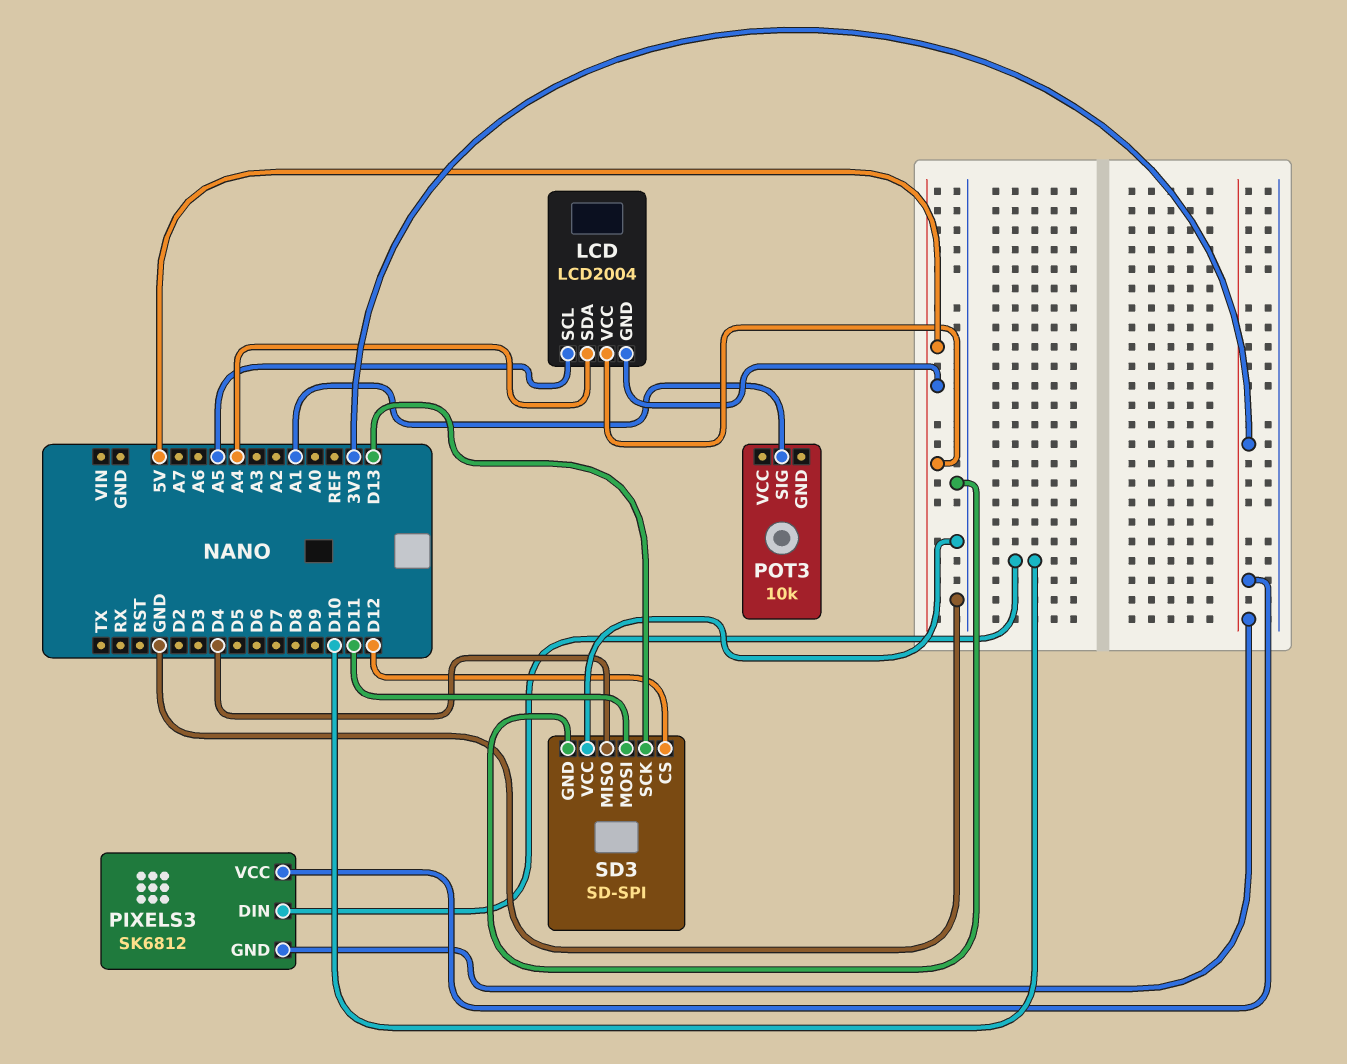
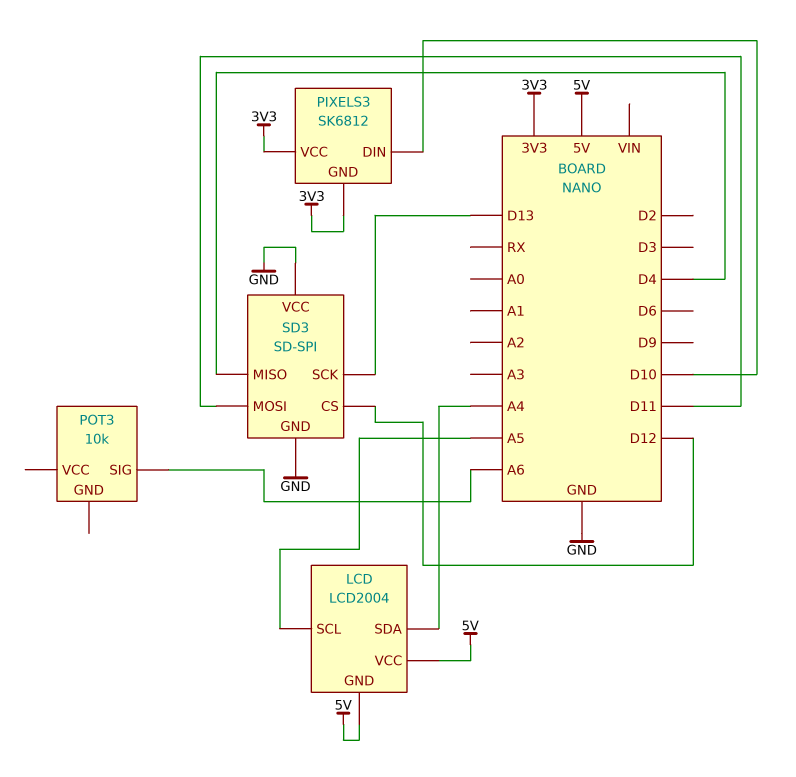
POT3 pin SIG: A1 -> A6

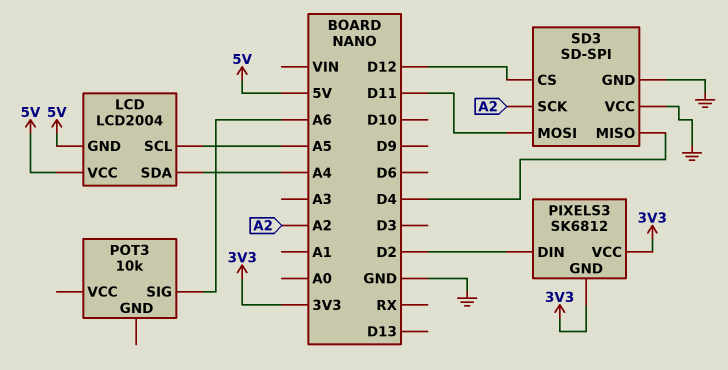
PIXELS3 pin DIN: D10 -> D2
SD3 pin SCK: D13 -> A2

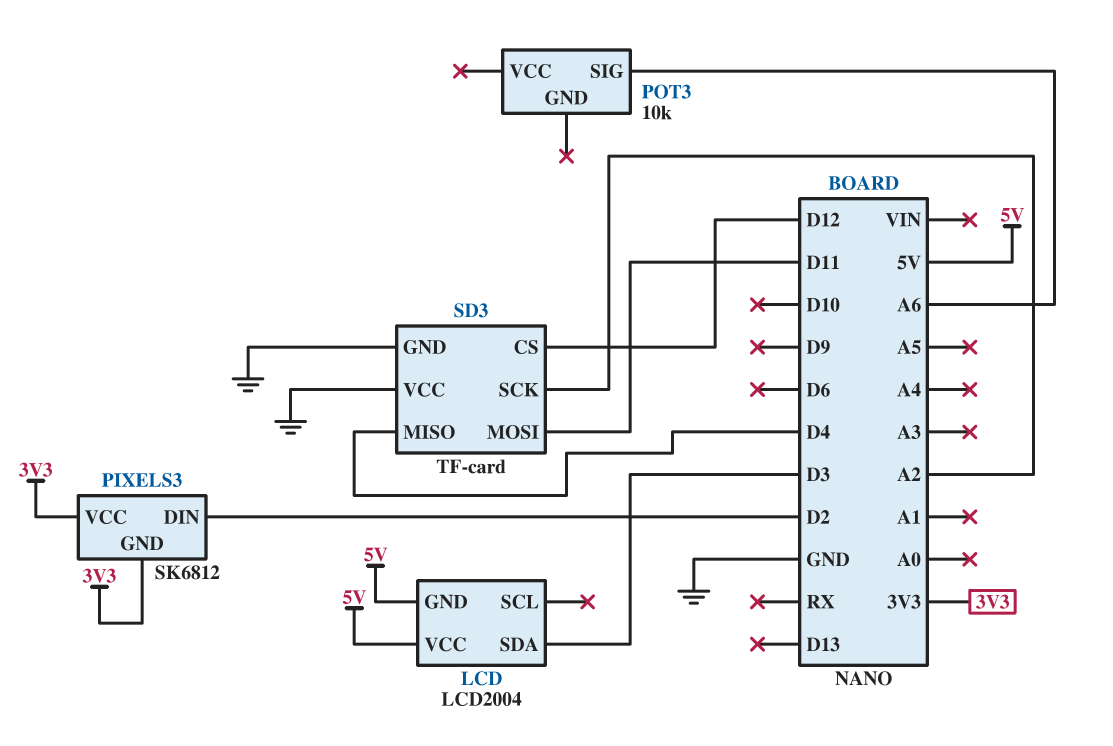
LCD pin SCL: A5 -> none
LCD pin SDA: A4 -> D3
SD3: SD-SPI -> TF-card

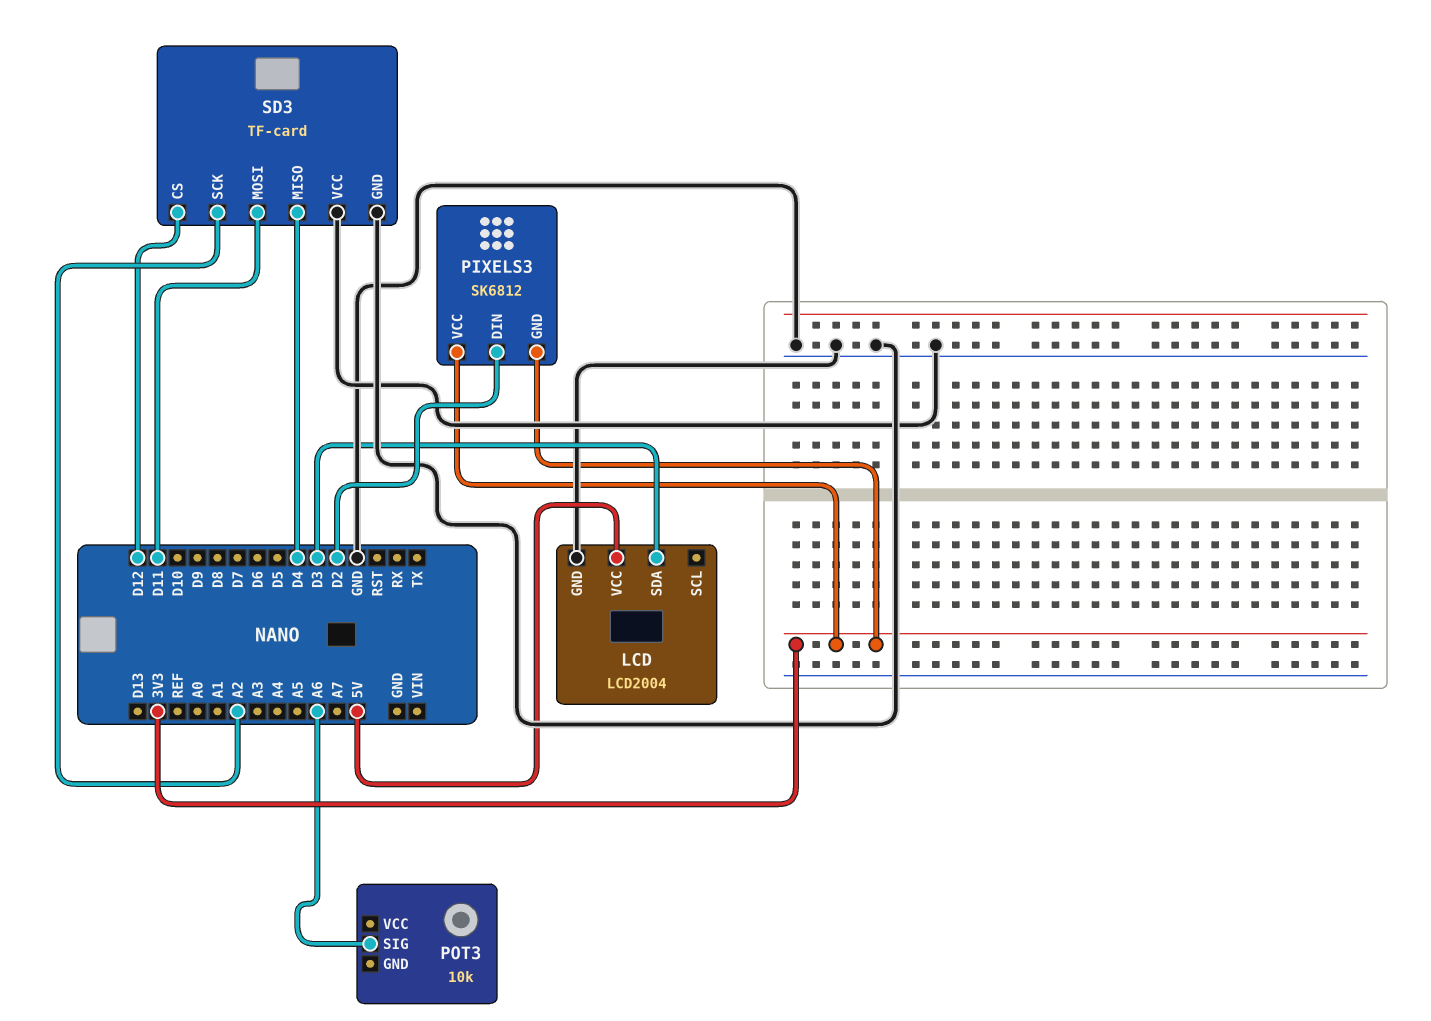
LCD pin GND: 5V -> GND

